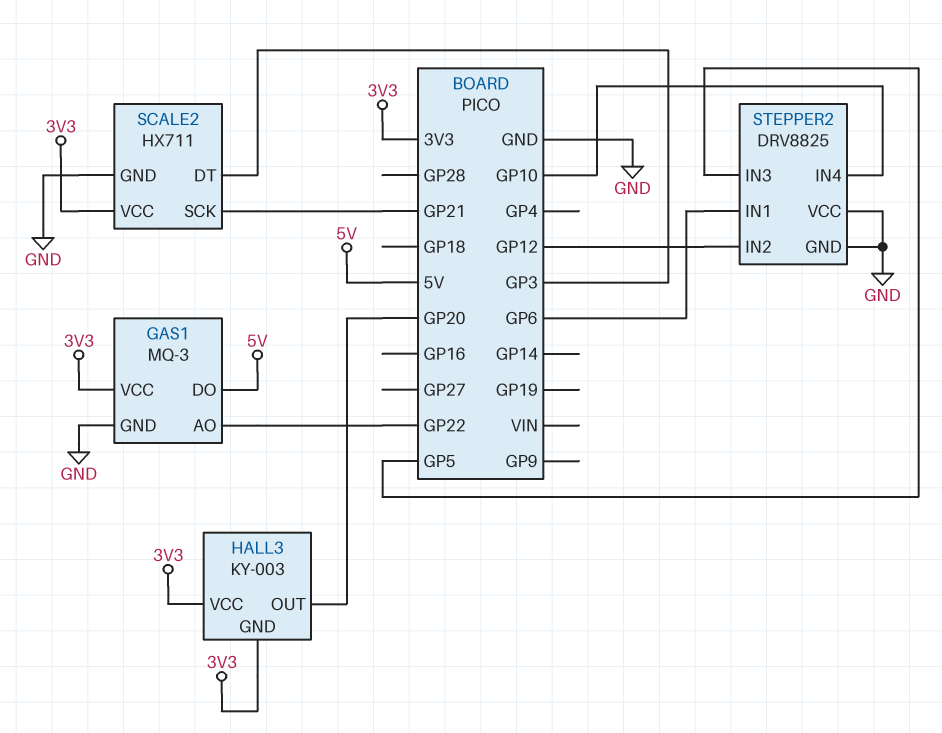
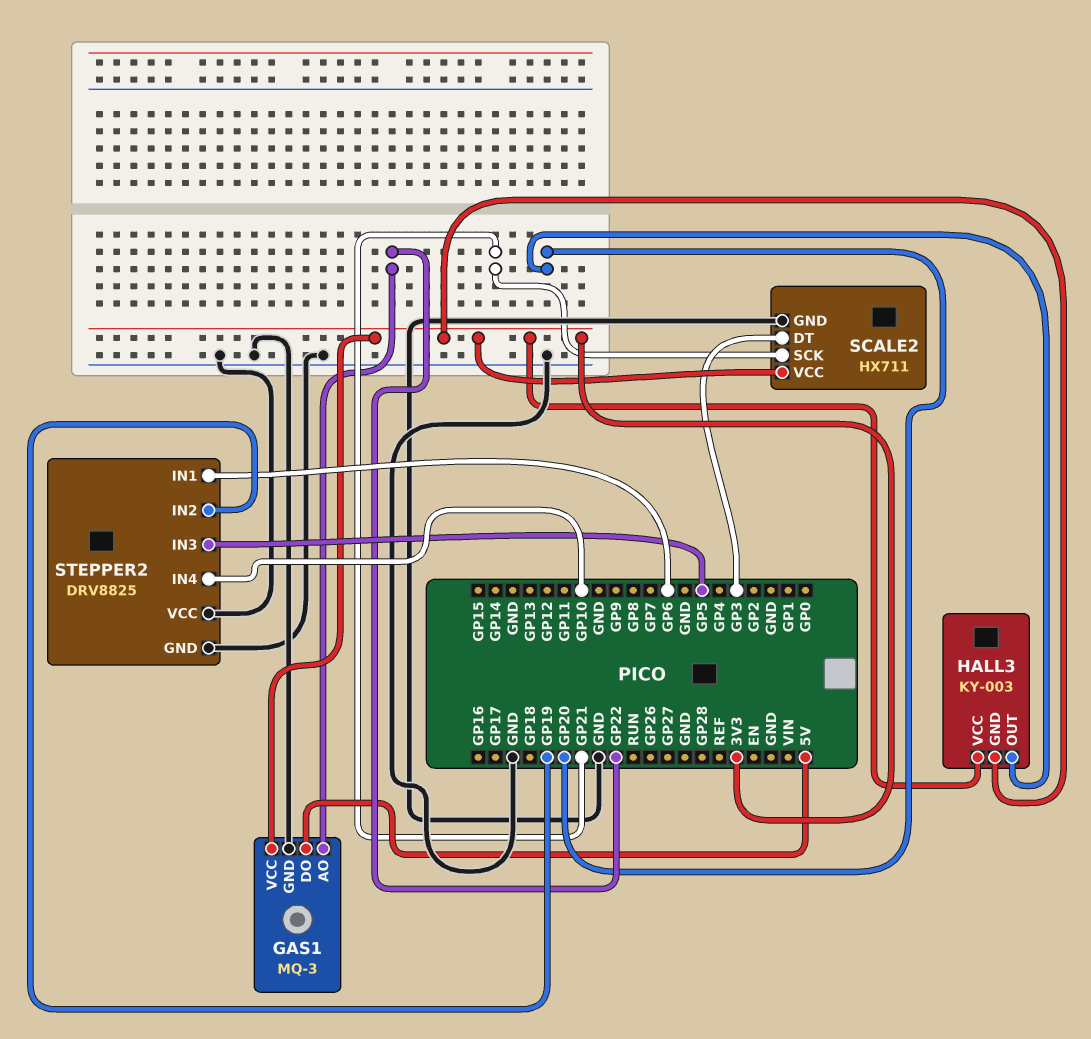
STEPPER2 pin IN2: GP12 -> GP19

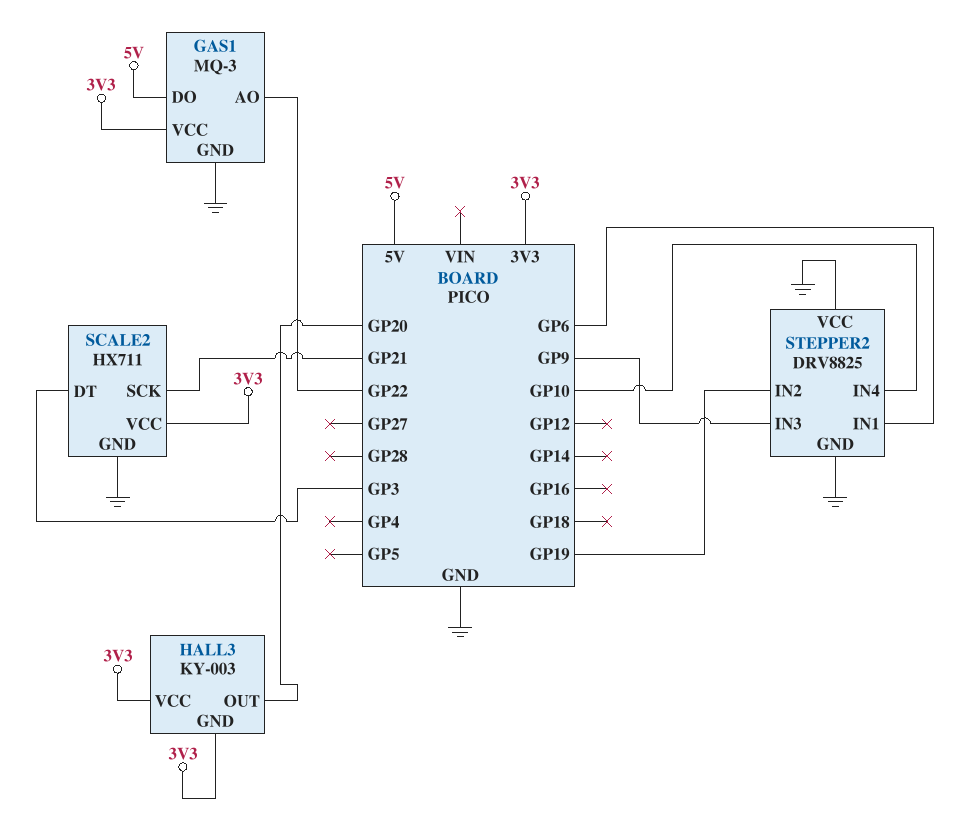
STEPPER2 pin IN3: GP5 -> GP9

